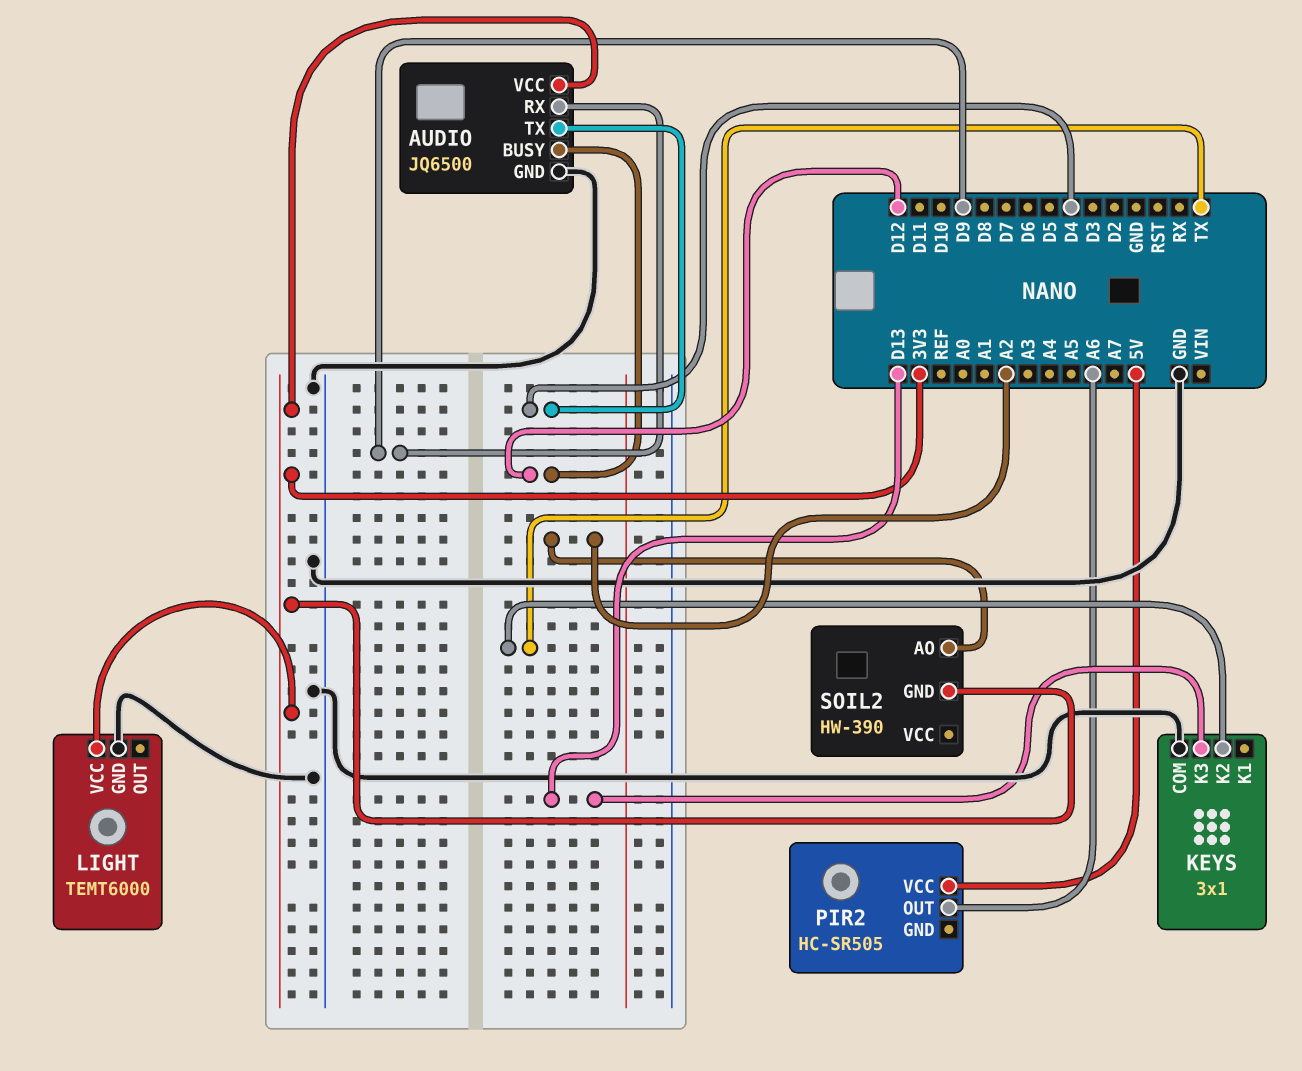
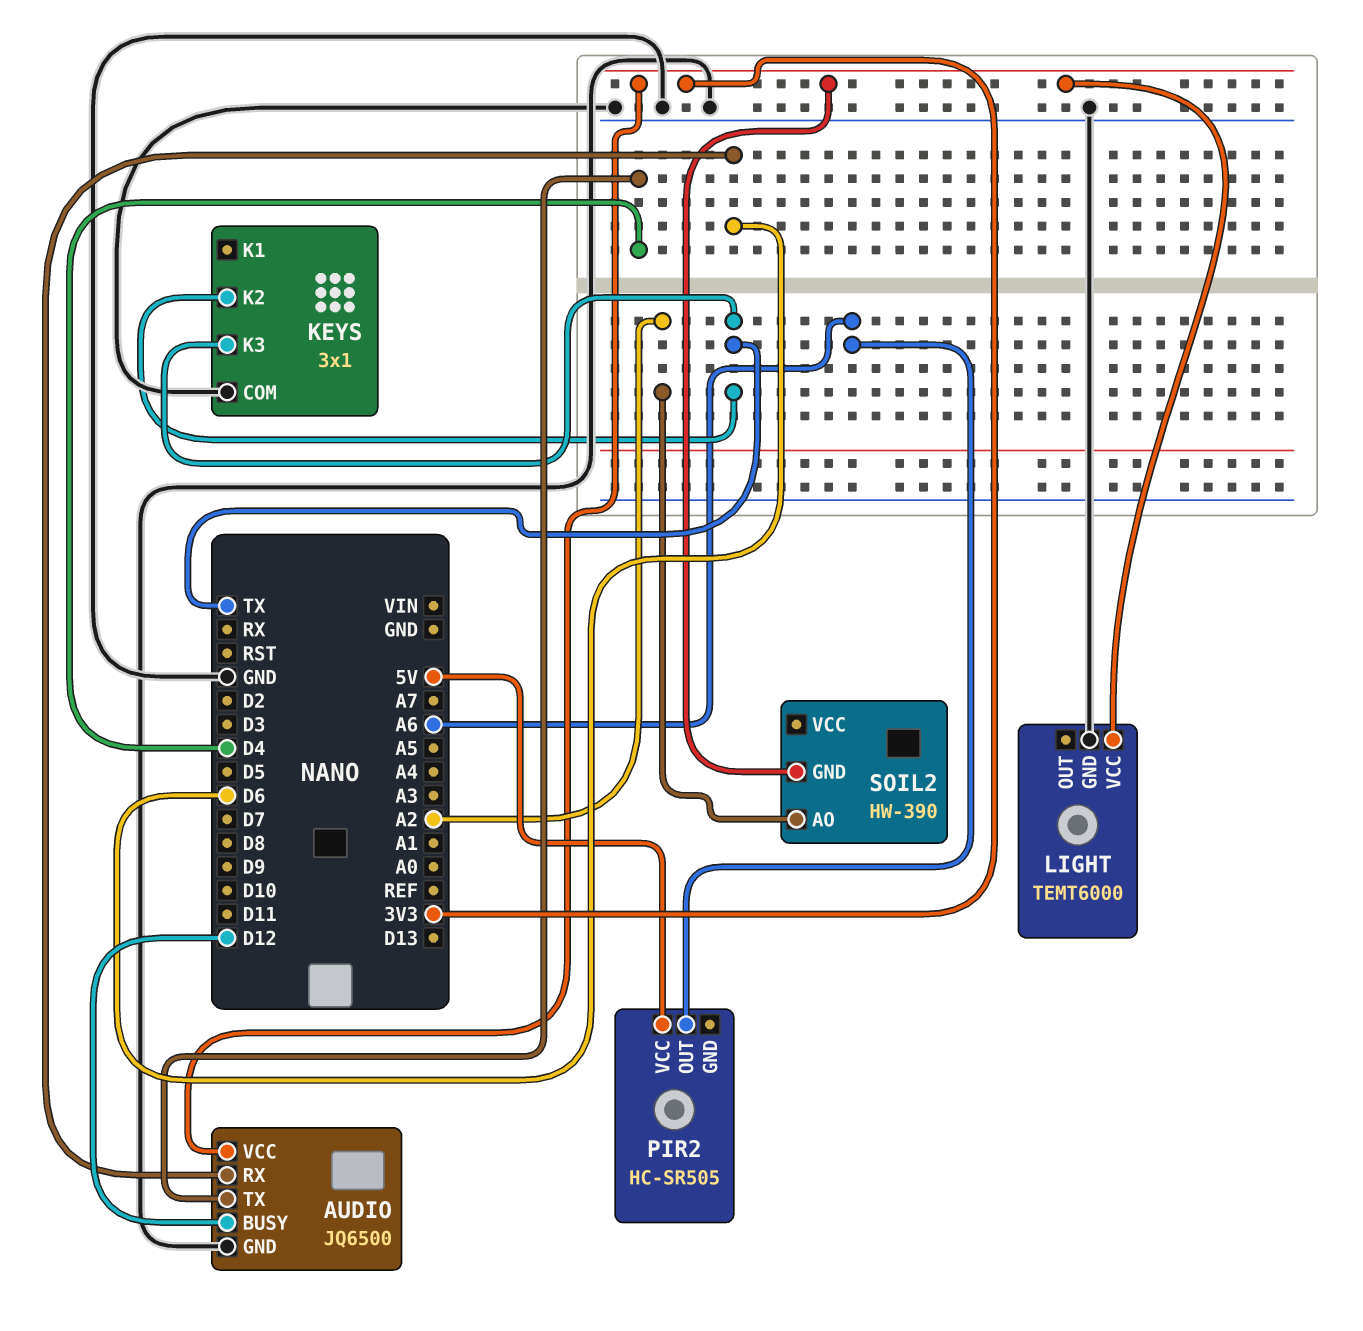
AUDIO pin RX: D9 -> D6
KEYS pin K3: D13 -> TX

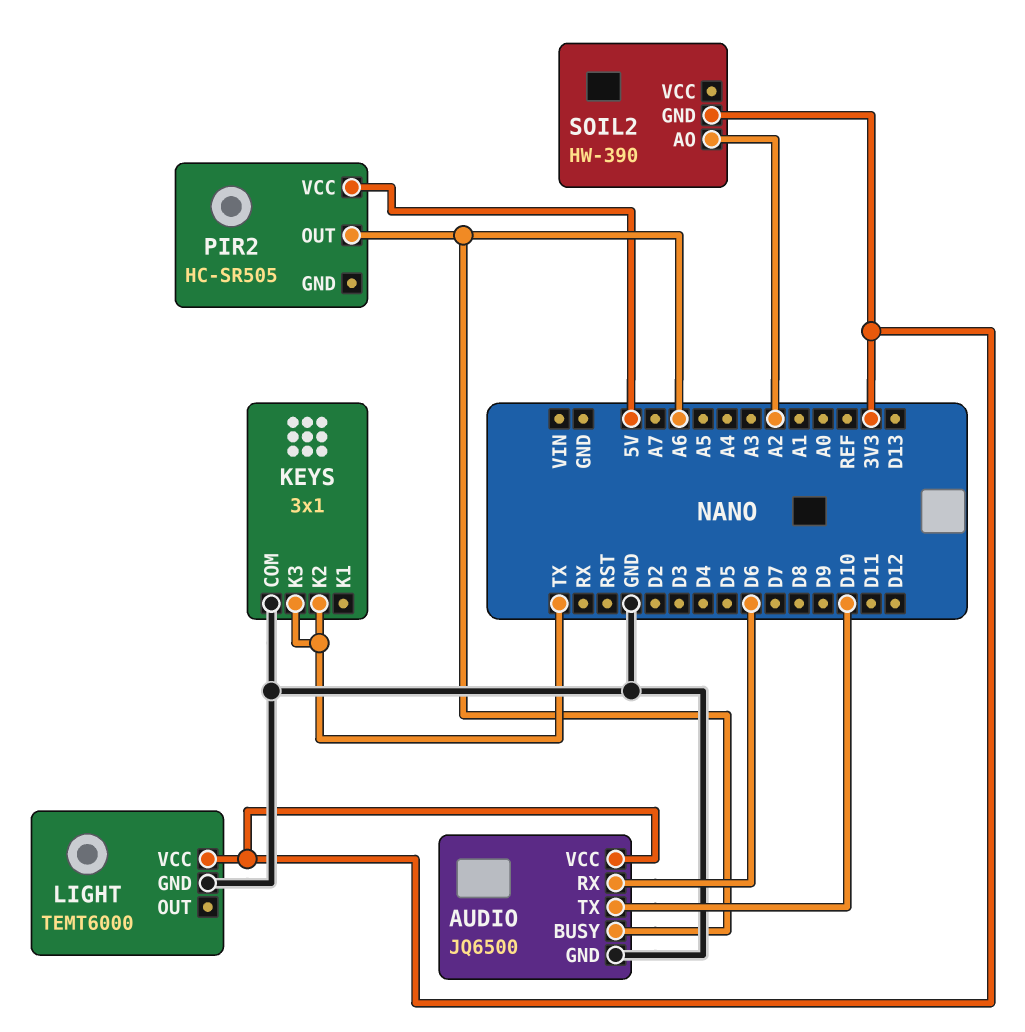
AUDIO pin BUSY: D12 -> A6
AUDIO pin TX: D4 -> D10

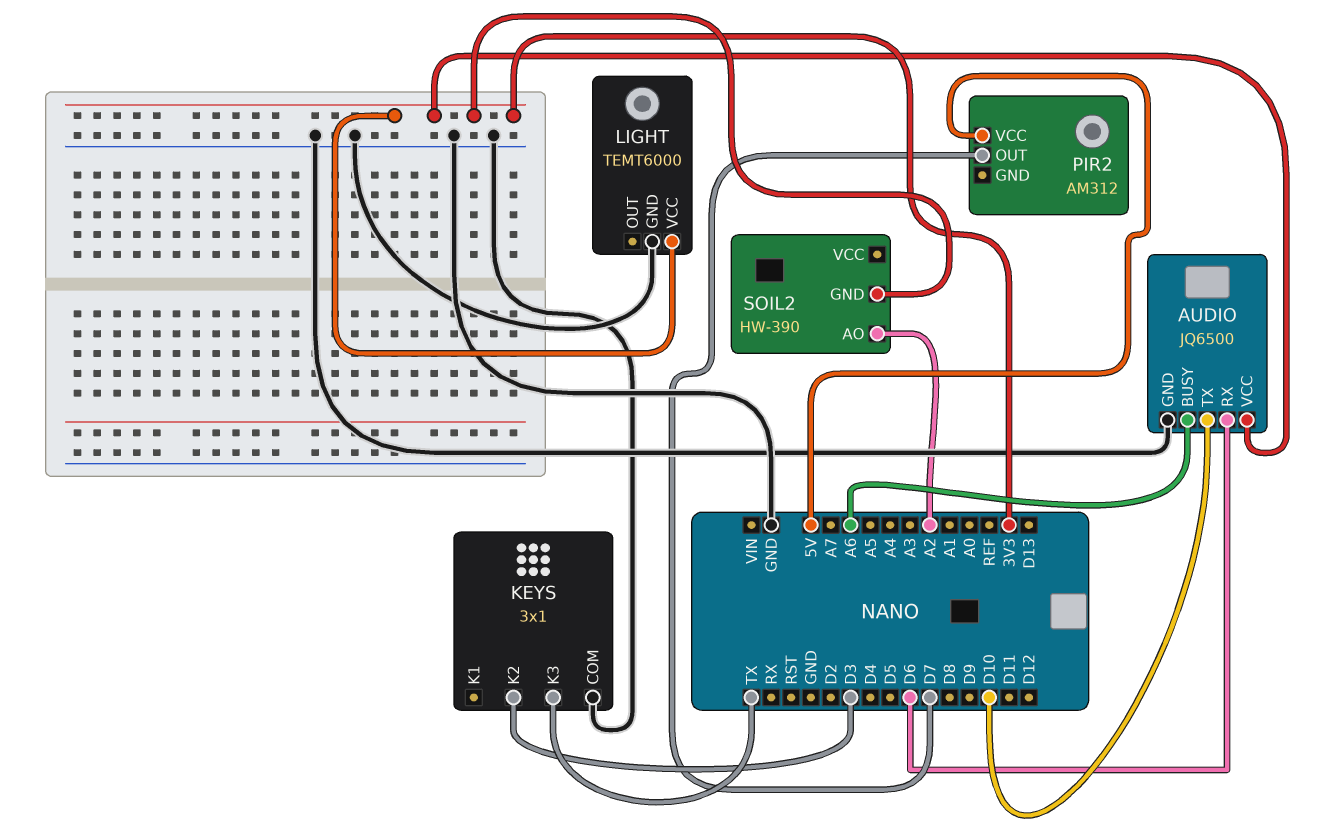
KEYS pin K2: TX -> D3
PIR2: HC-SR505 -> AM312
PIR2 pin OUT: A6 -> D7

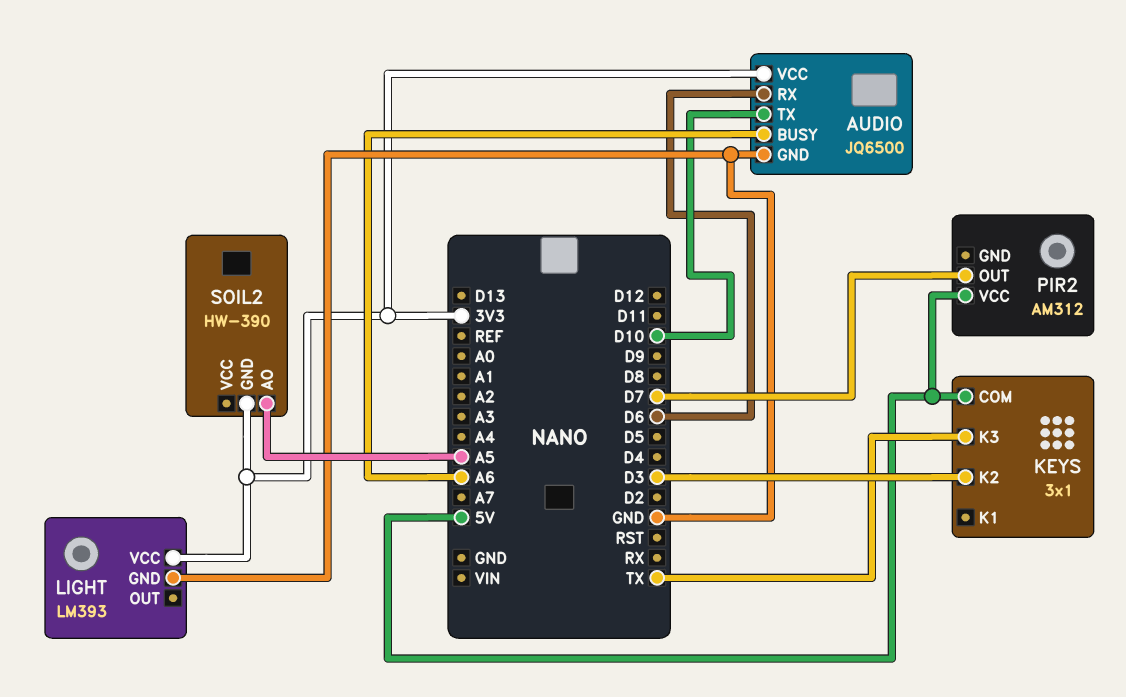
KEYS pin COM: GND -> 5V
LIGHT: TEMT6000 -> LM393
SOIL2 pin AO: A2 -> A5

